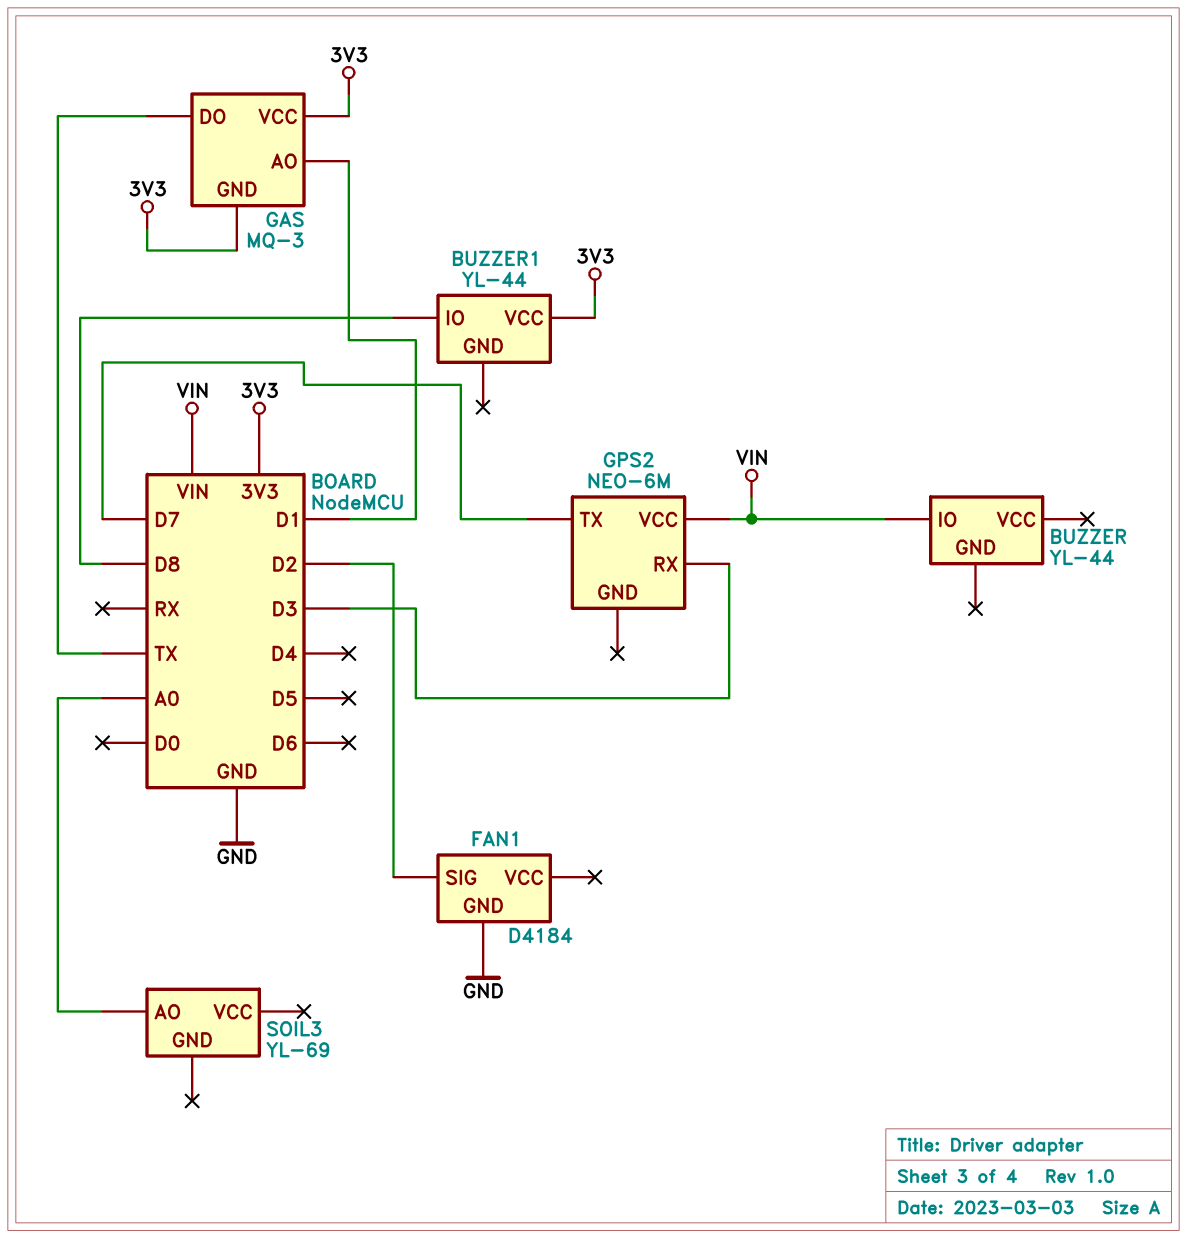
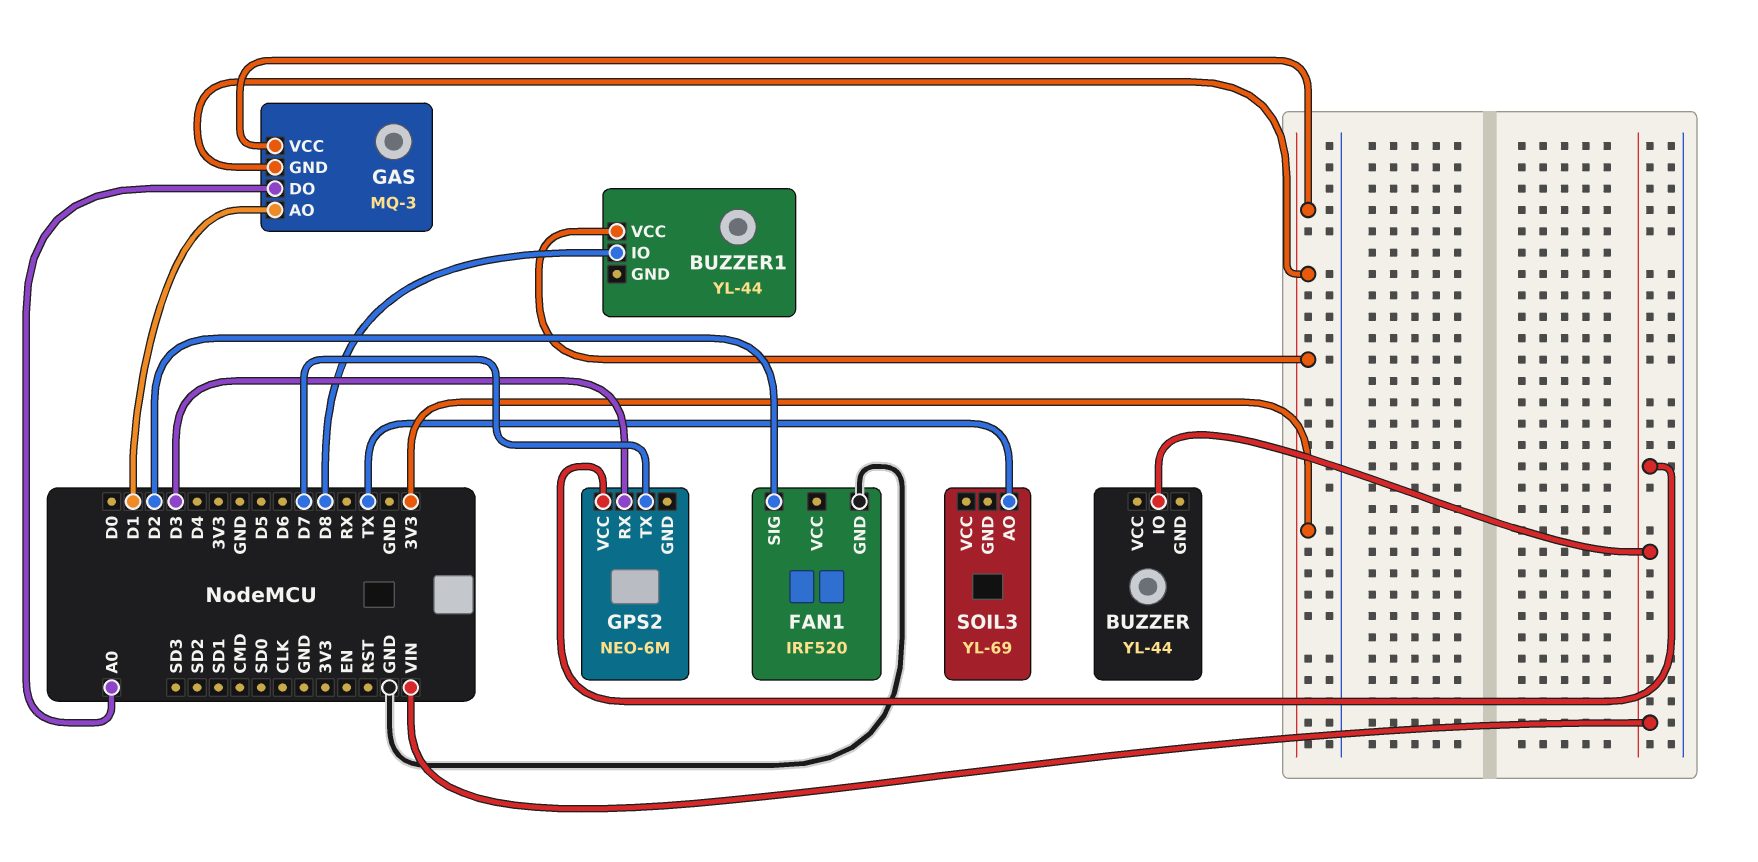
FAN1: D4184 -> IRF520
GAS pin DO: TX -> A0
SOIL3 pin AO: A0 -> TX

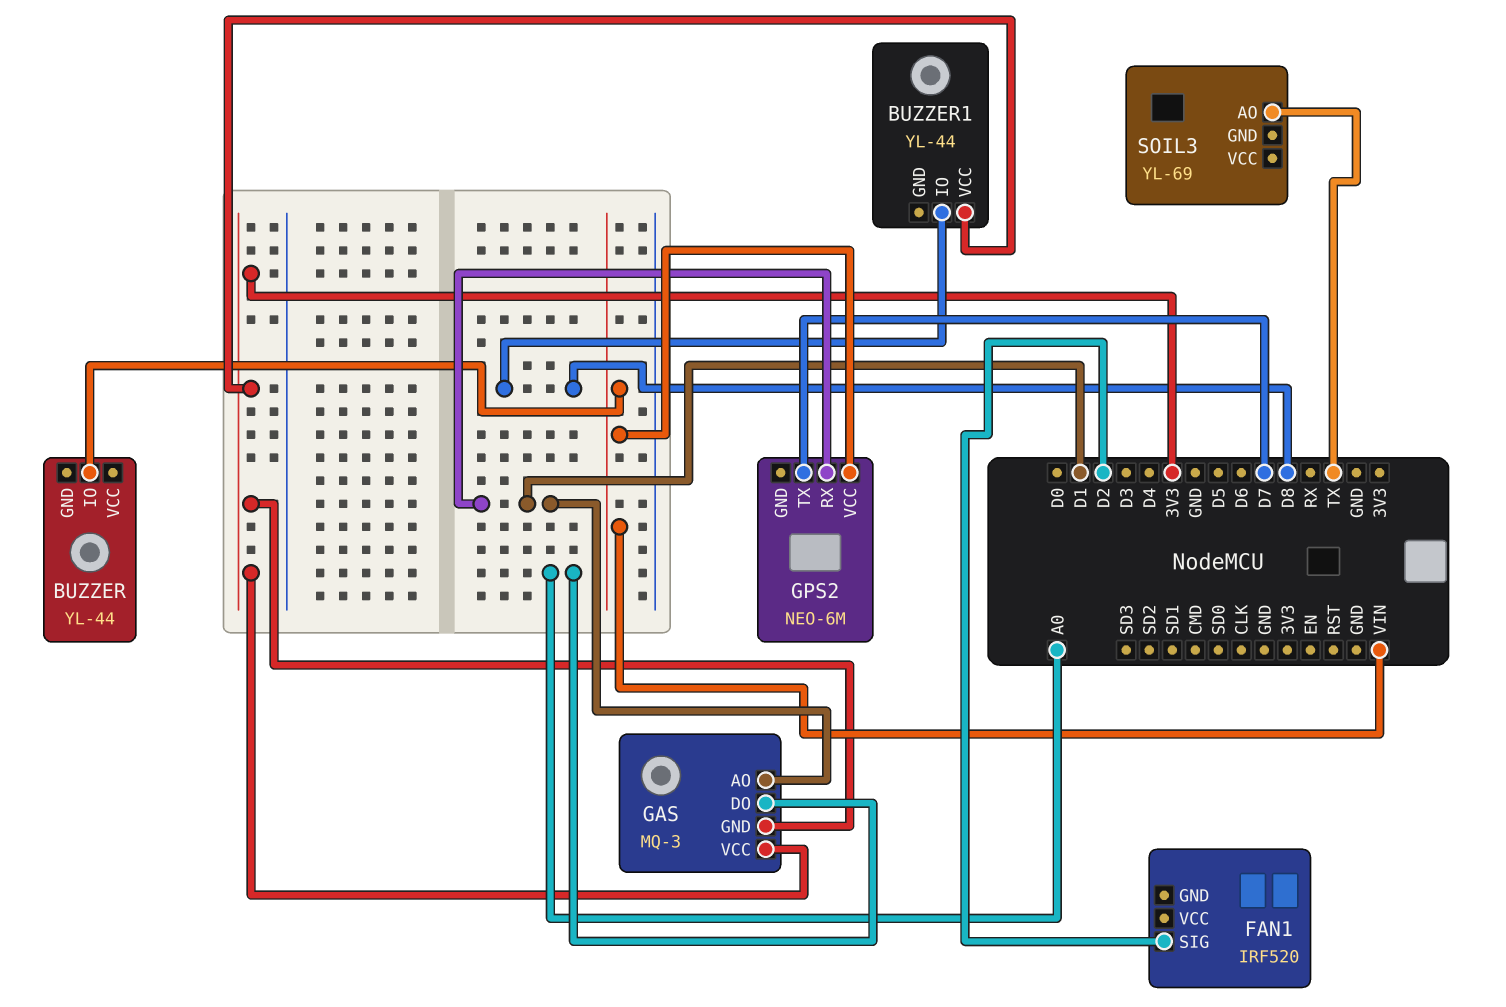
FAN1 pin GND: GND -> none
GPS2 pin RX: D3 -> D1

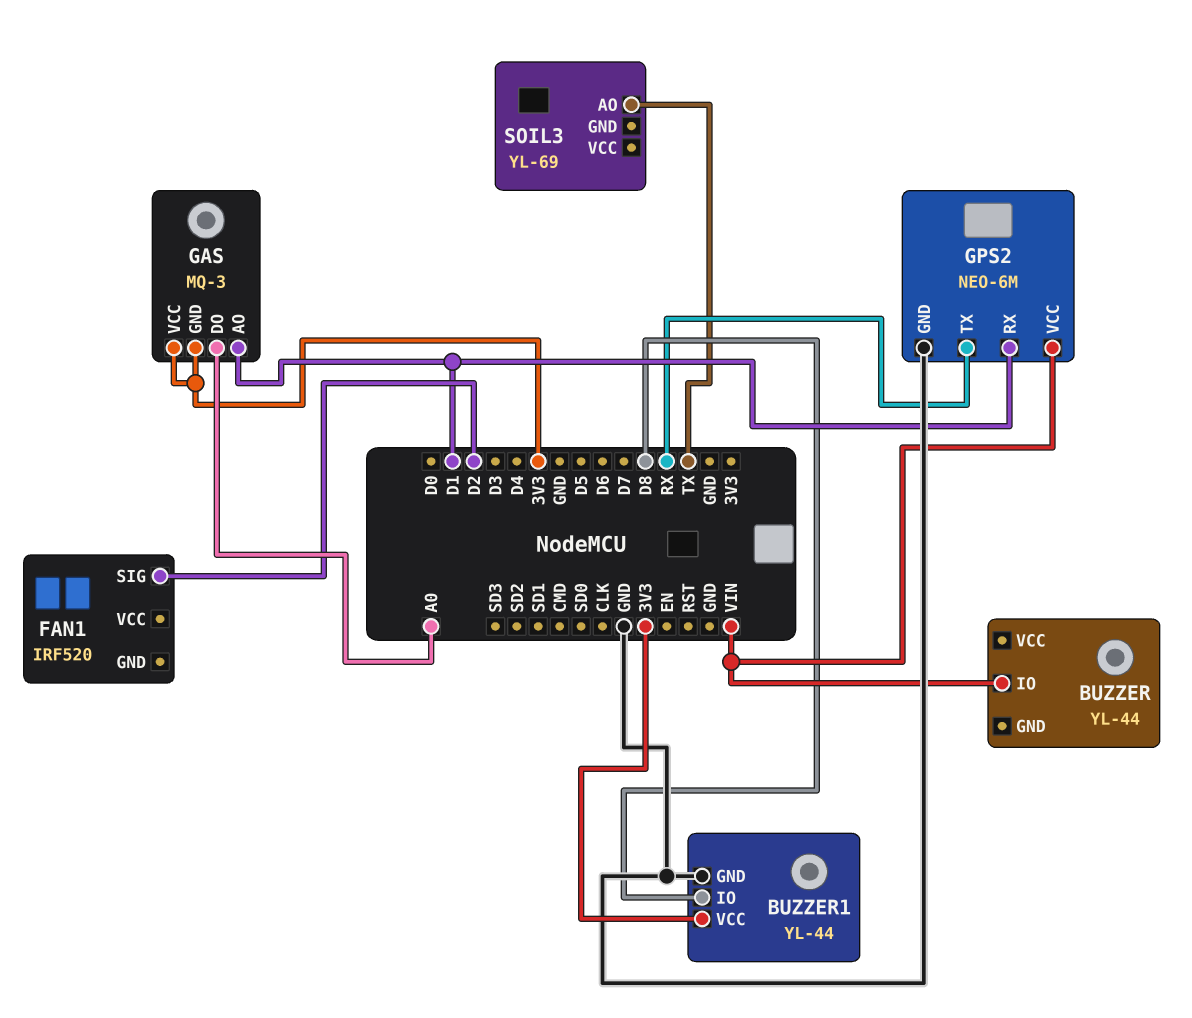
BUZZER1 pin GND: none -> GND
GPS2 pin GND: none -> GND
GPS2 pin TX: D7 -> RX

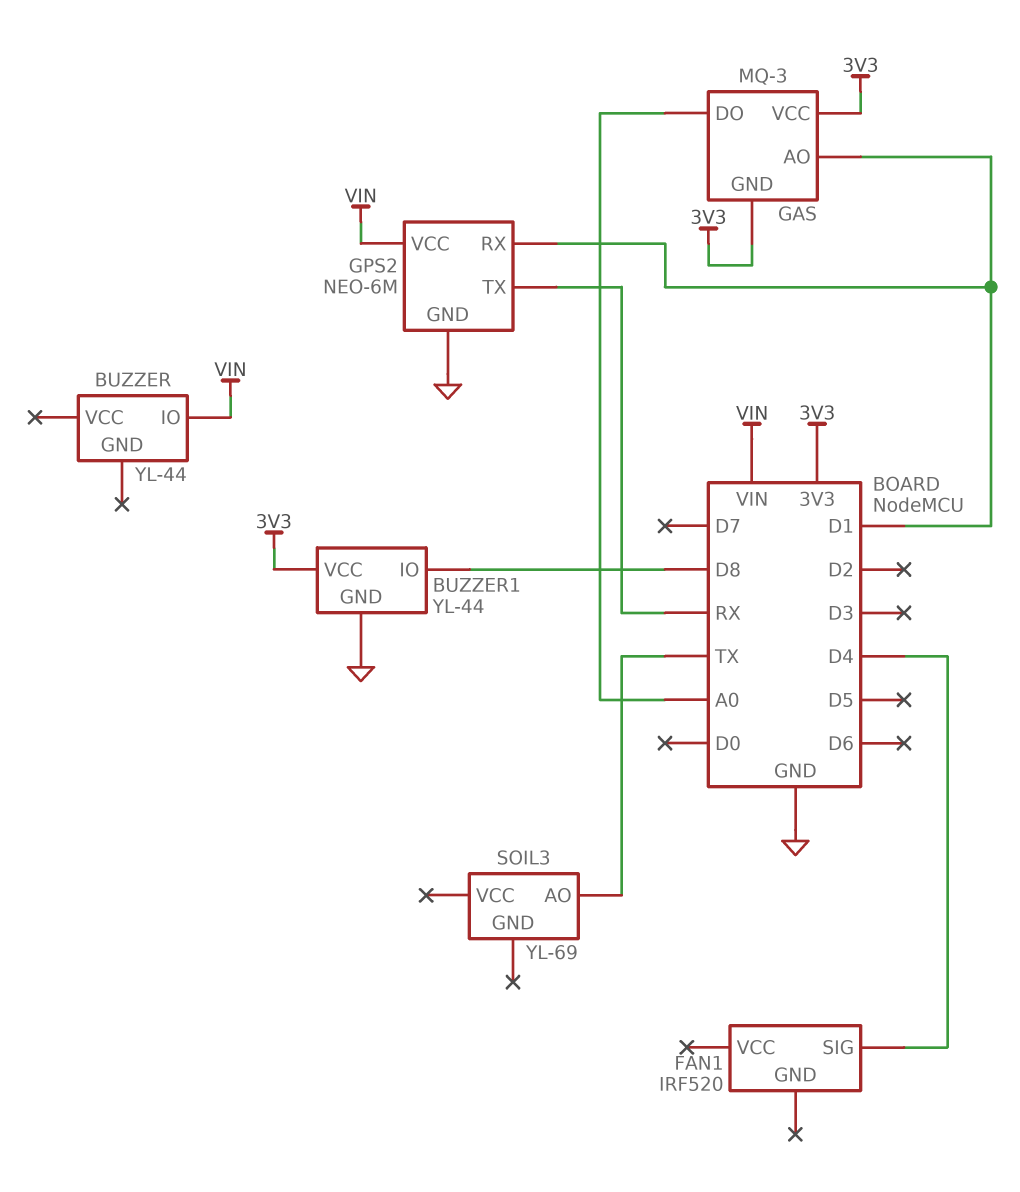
FAN1 pin SIG: D2 -> D4

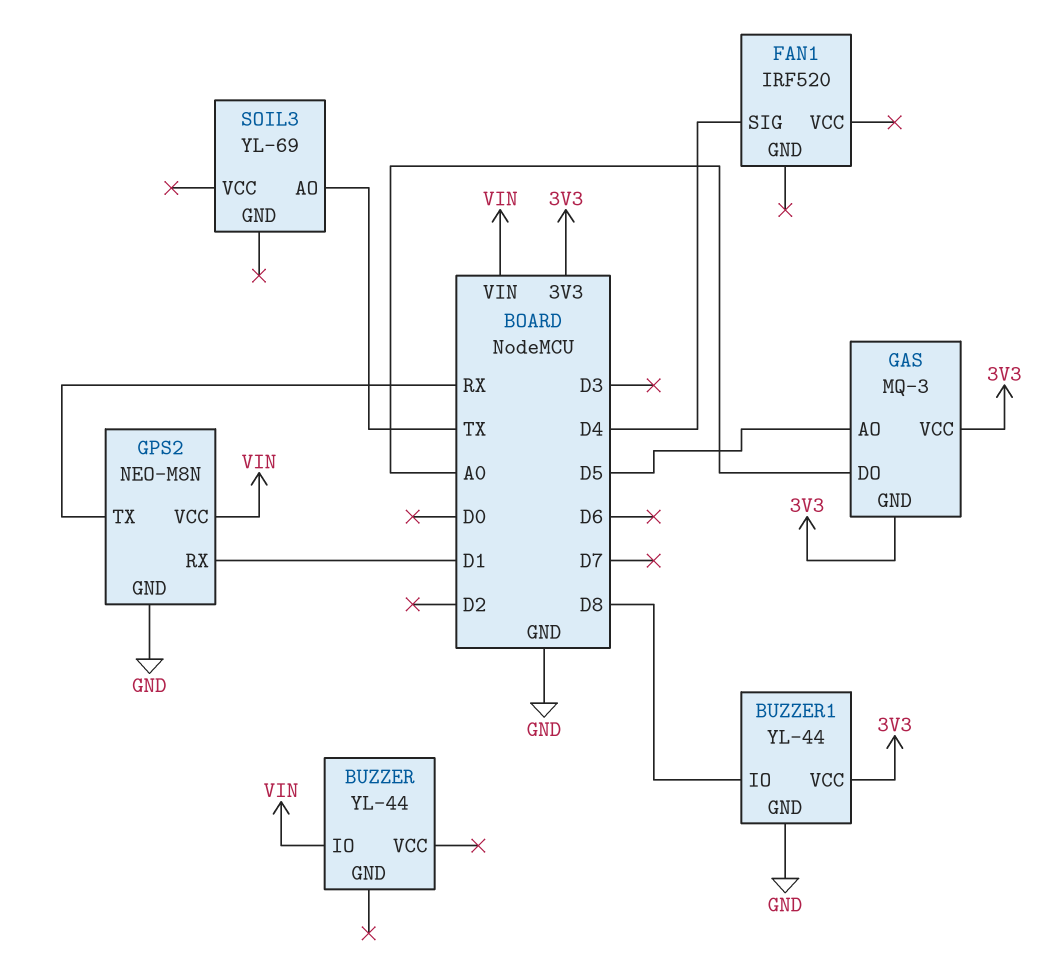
GAS pin AO: D1 -> D5
GPS2: NEO-6M -> NEO-M8N

